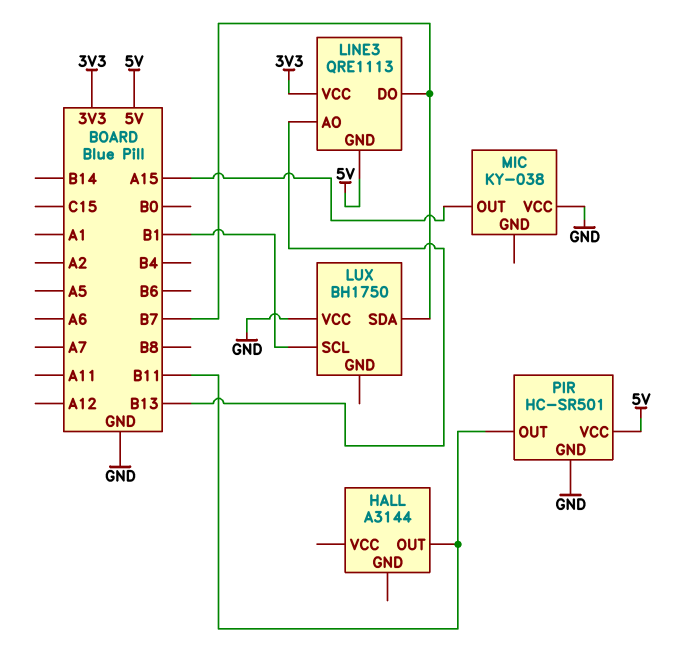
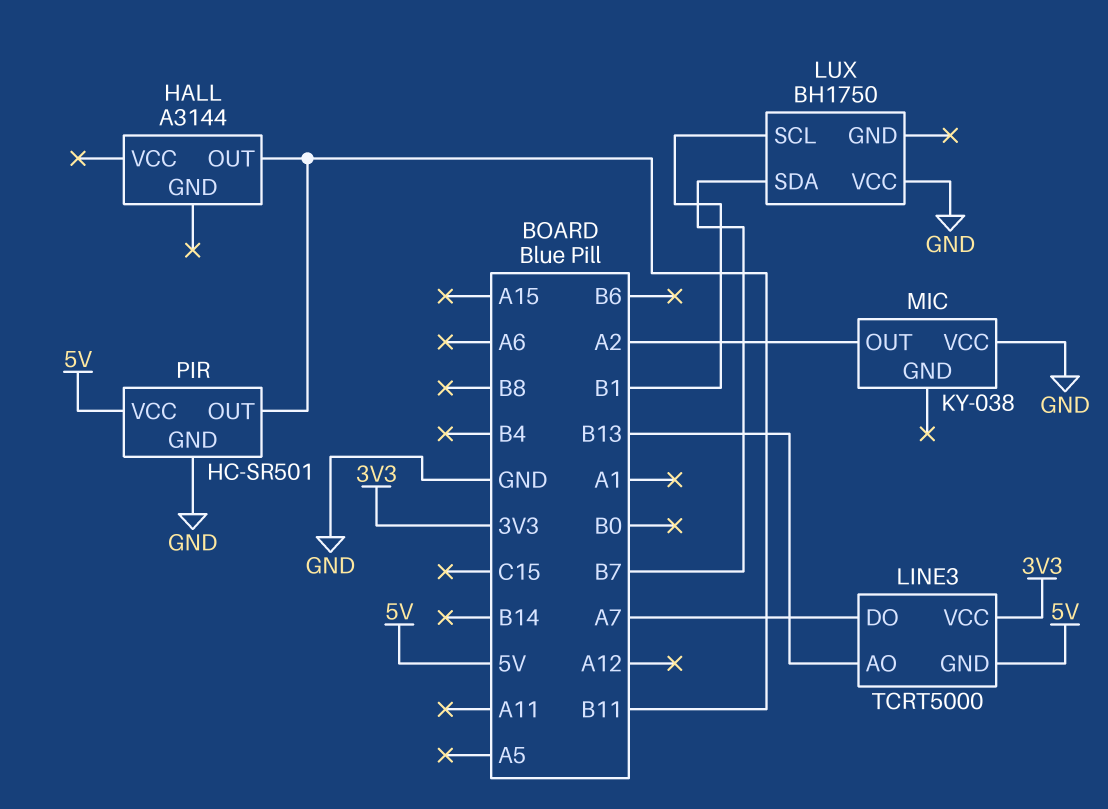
LINE3: QRE1113 -> TCRT5000
LINE3 pin DO: B7 -> A7
MIC pin OUT: A15 -> A2

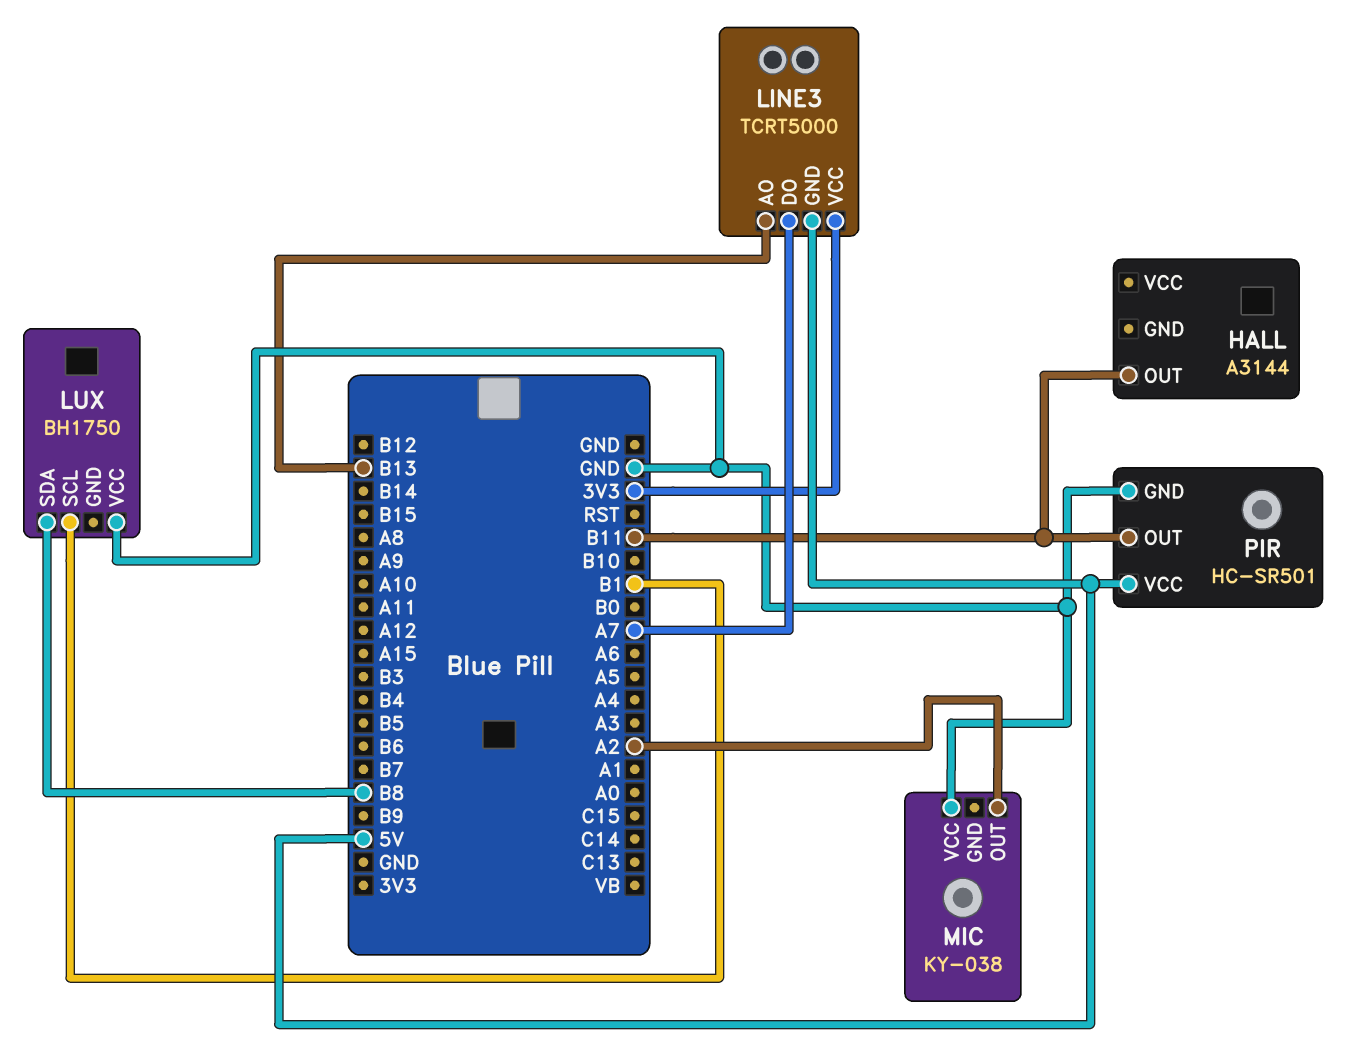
LUX pin SDA: B7 -> B8

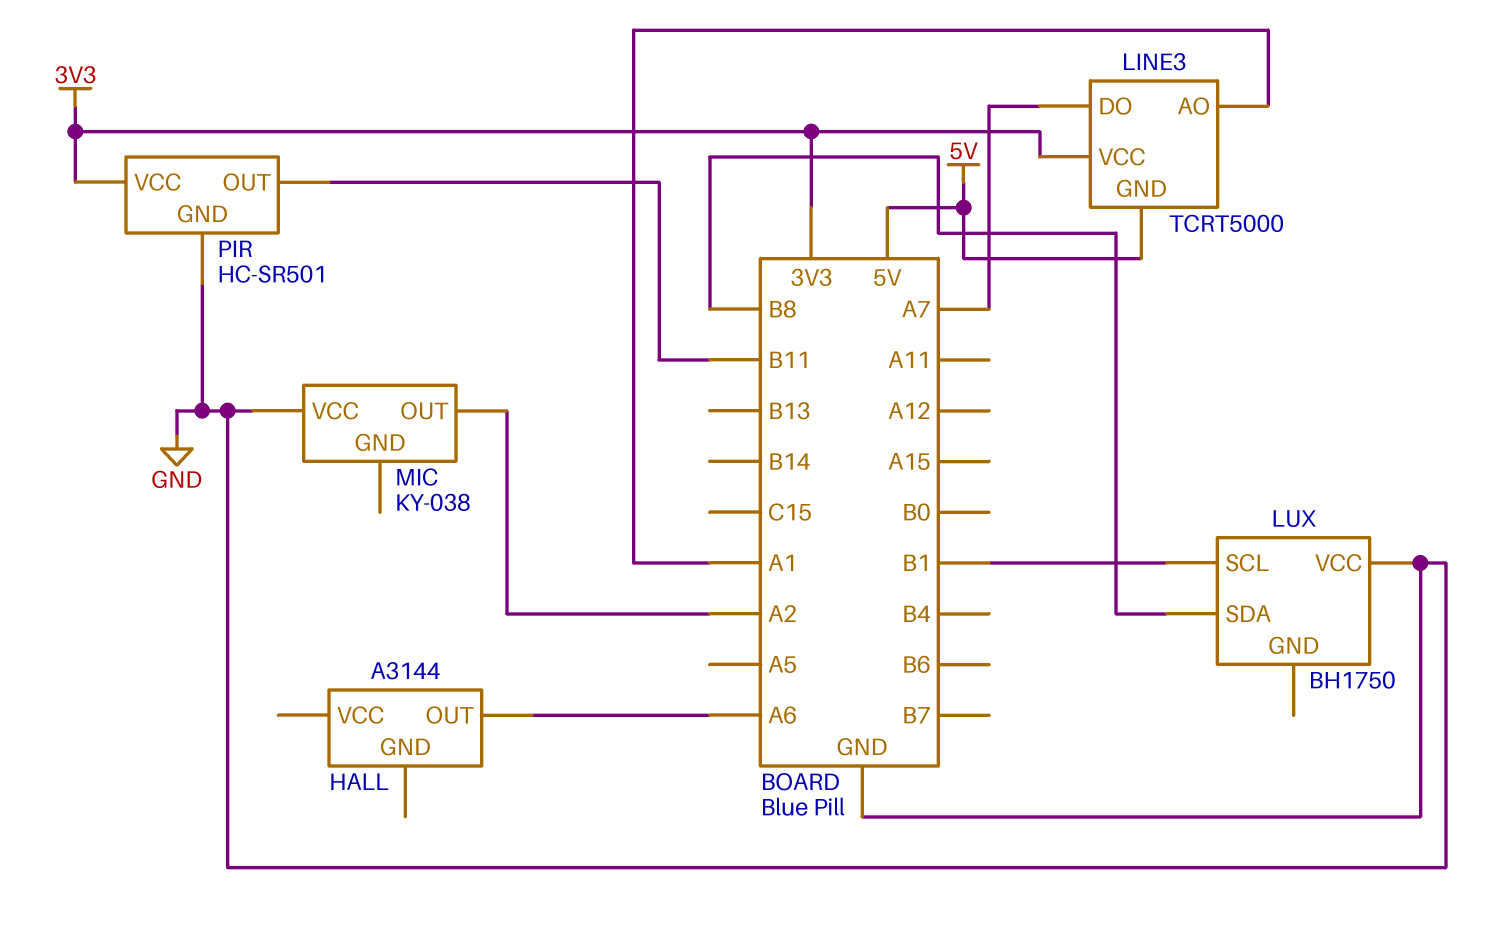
HALL pin OUT: B11 -> A6
LINE3 pin AO: B13 -> A1
PIR pin VCC: 5V -> 3V3

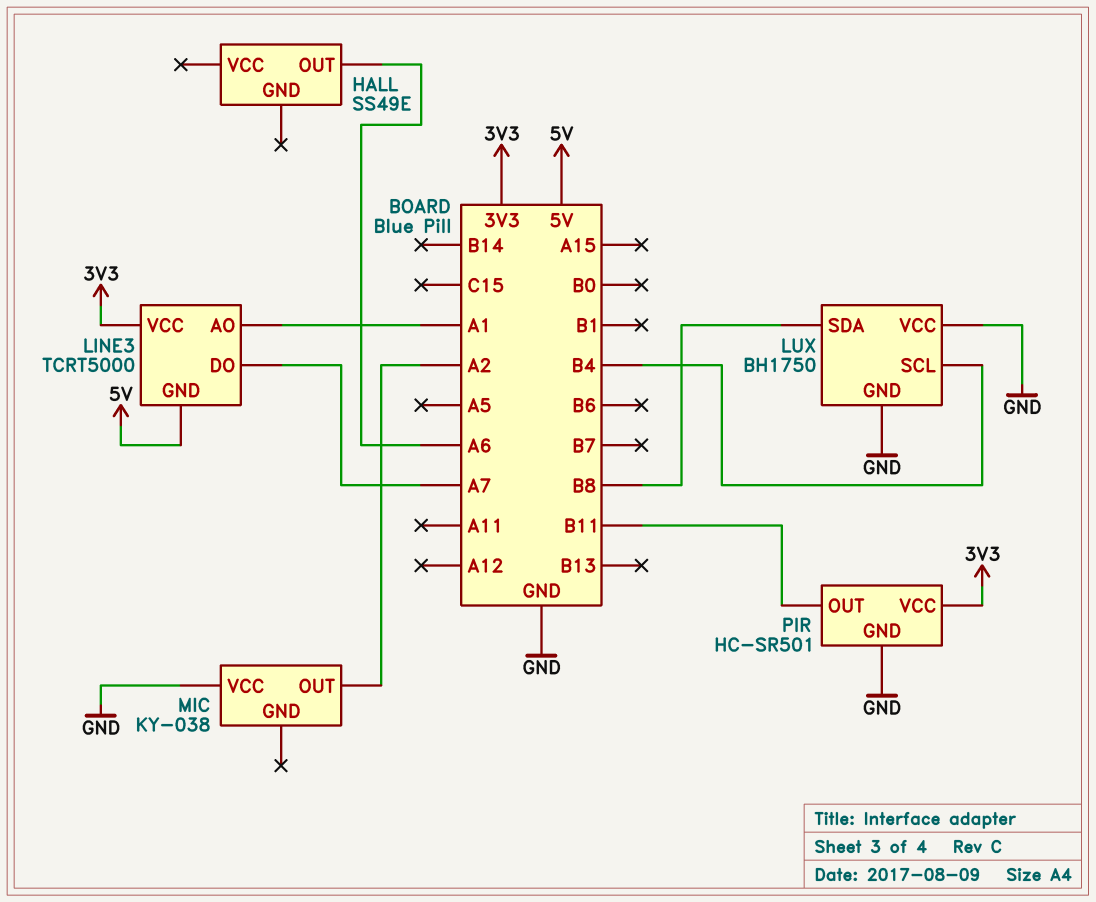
HALL: A3144 -> SS49E
LUX pin GND: none -> GND
LUX pin SCL: B1 -> B4

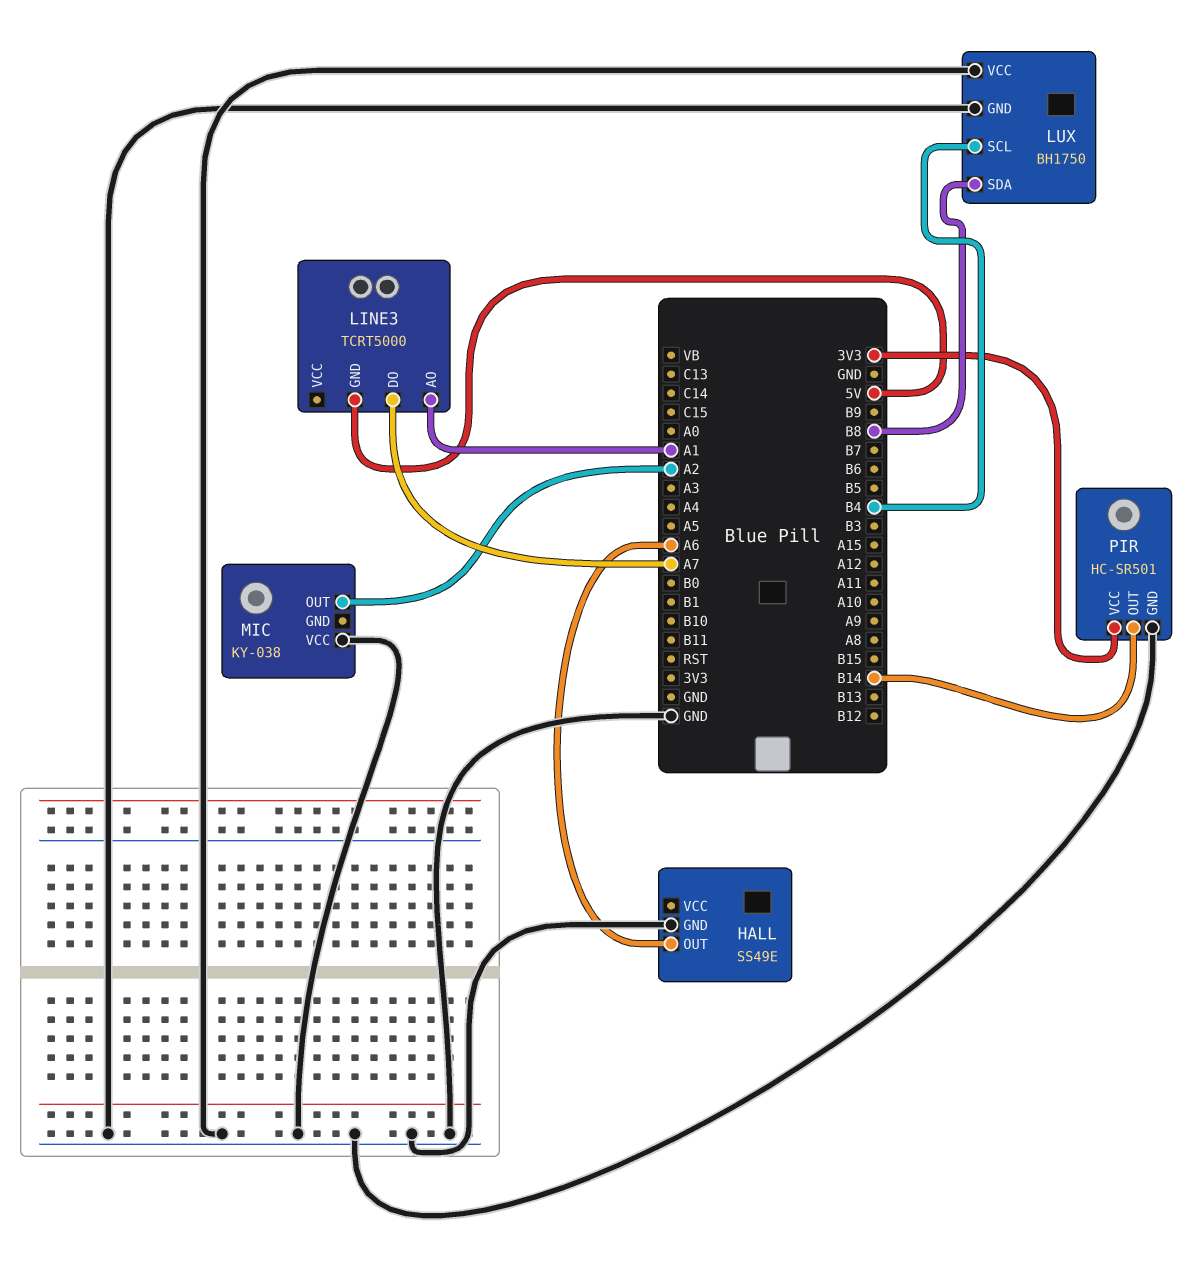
HALL pin GND: none -> GND
LINE3 pin VCC: 3V3 -> none
PIR pin OUT: B11 -> B14

